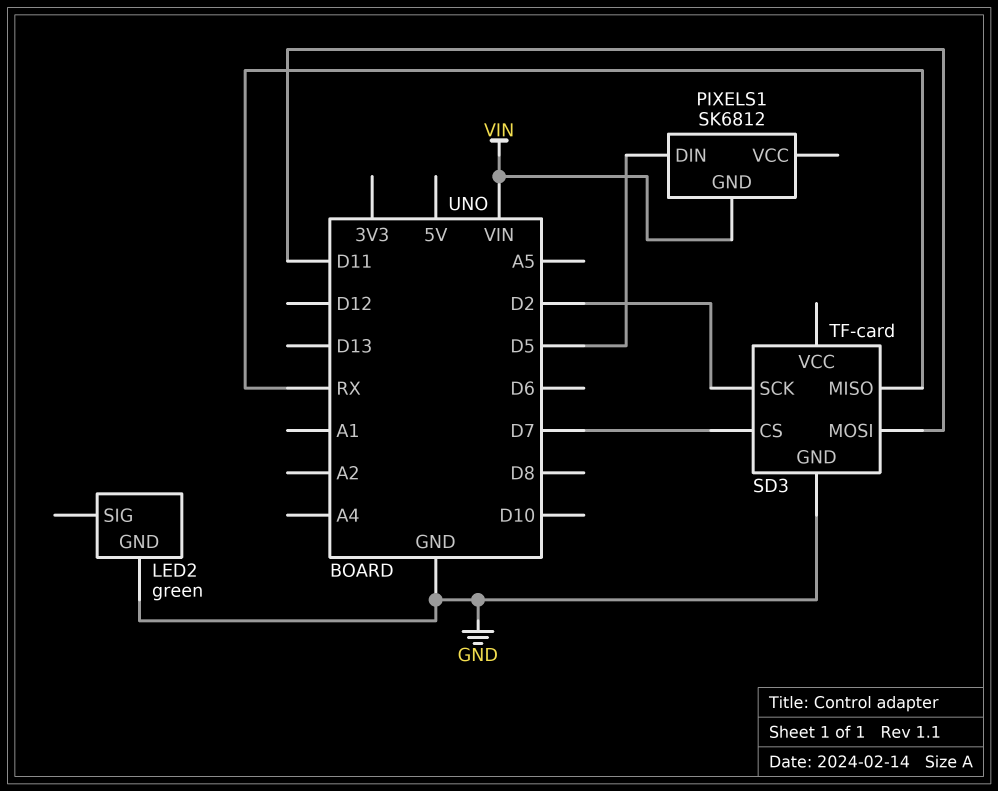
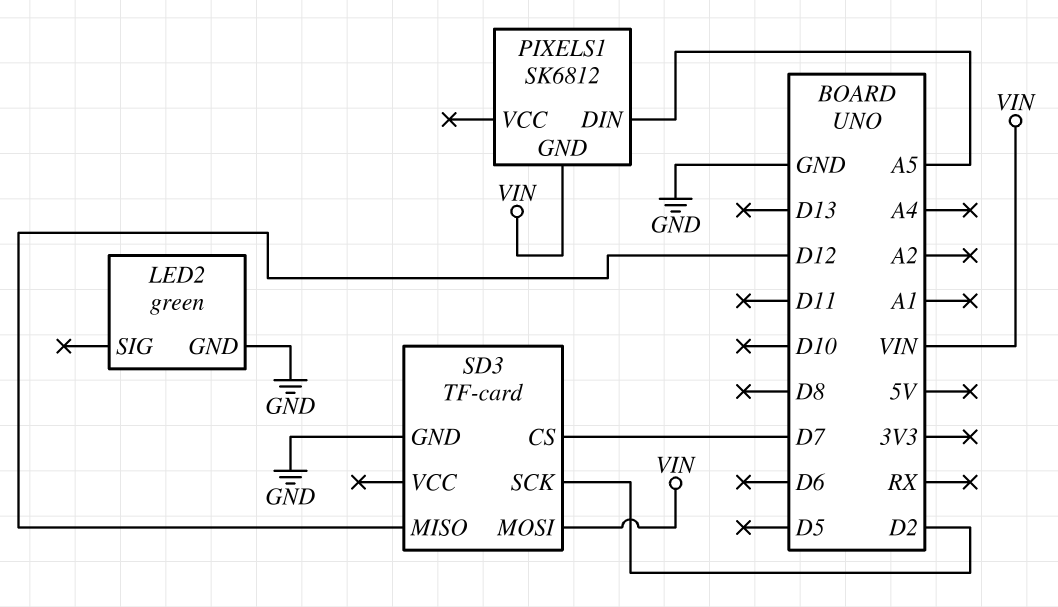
PIXELS1 pin DIN: D5 -> A5
SD3 pin MISO: RX -> D12
SD3 pin MOSI: D11 -> VIN

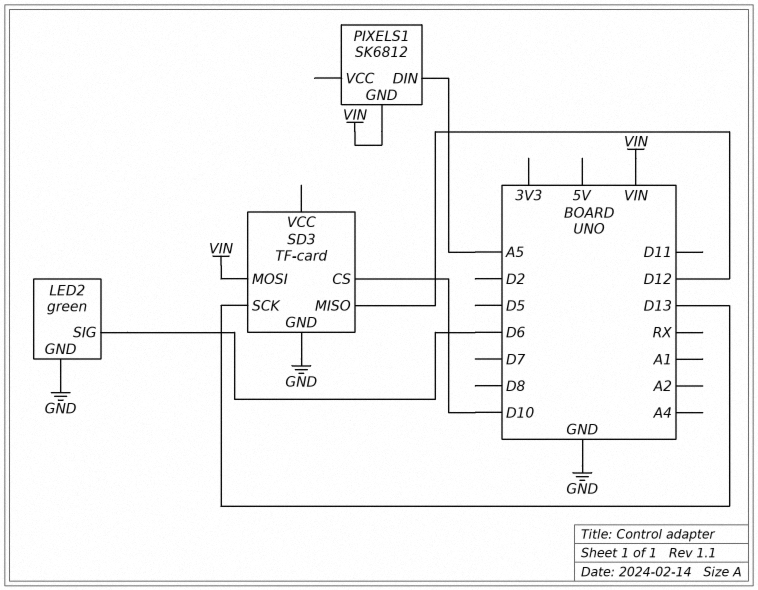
LED2 pin SIG: none -> D6
SD3 pin CS: D7 -> D10
SD3 pin SCK: D2 -> D13

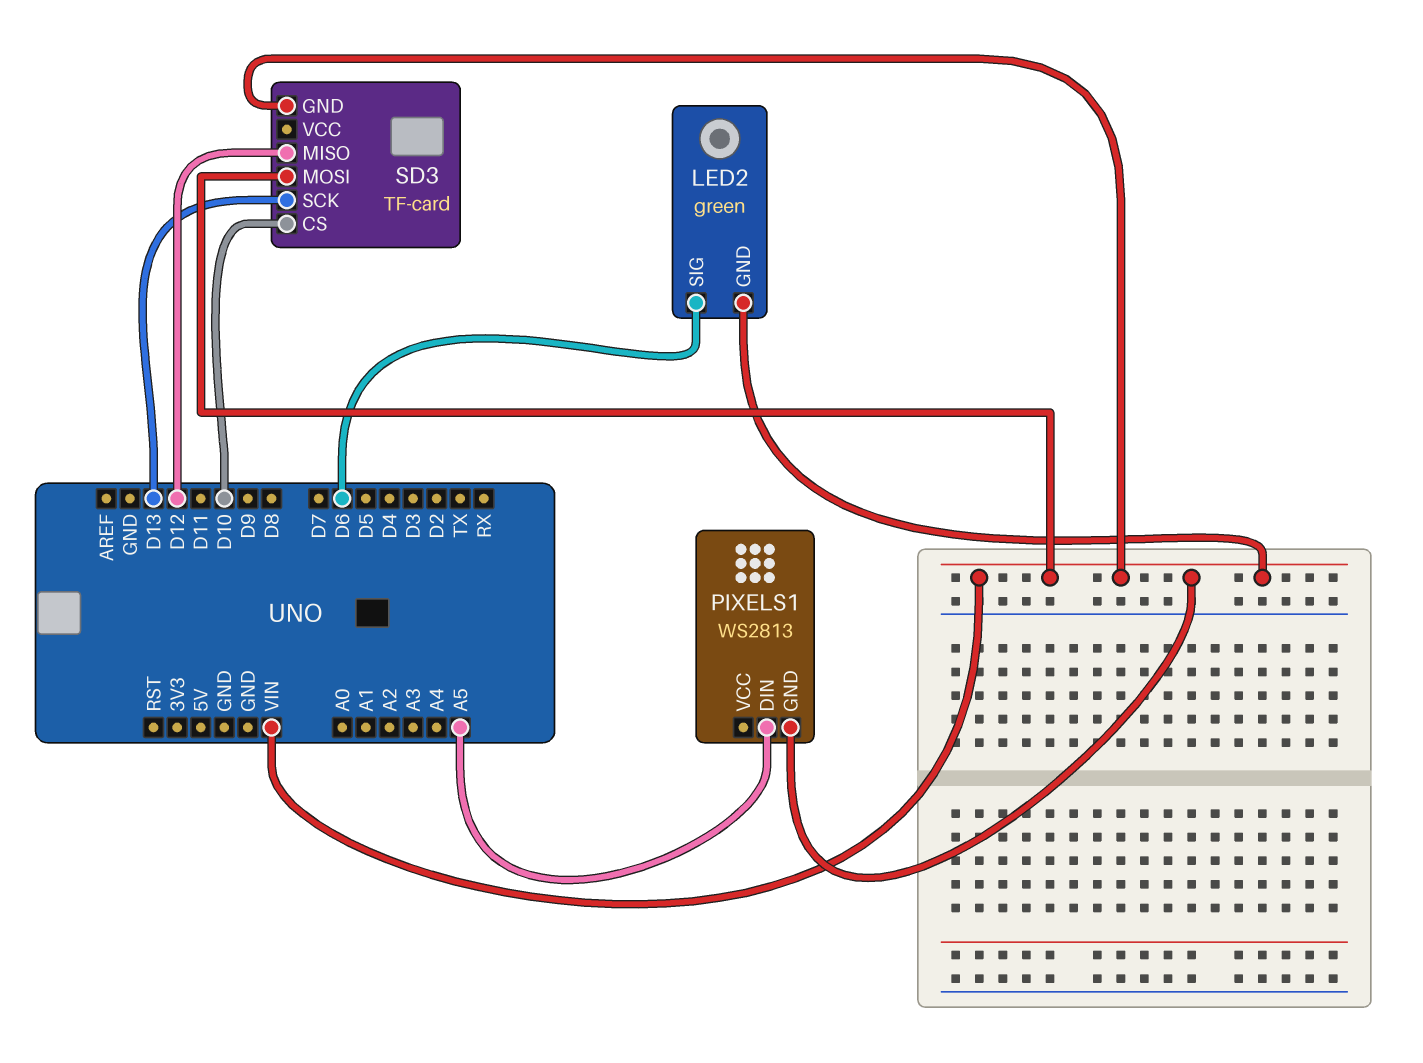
LED2 pin GND: GND -> VIN
PIXELS1: SK6812 -> WS2813
SD3 pin GND: GND -> VIN

